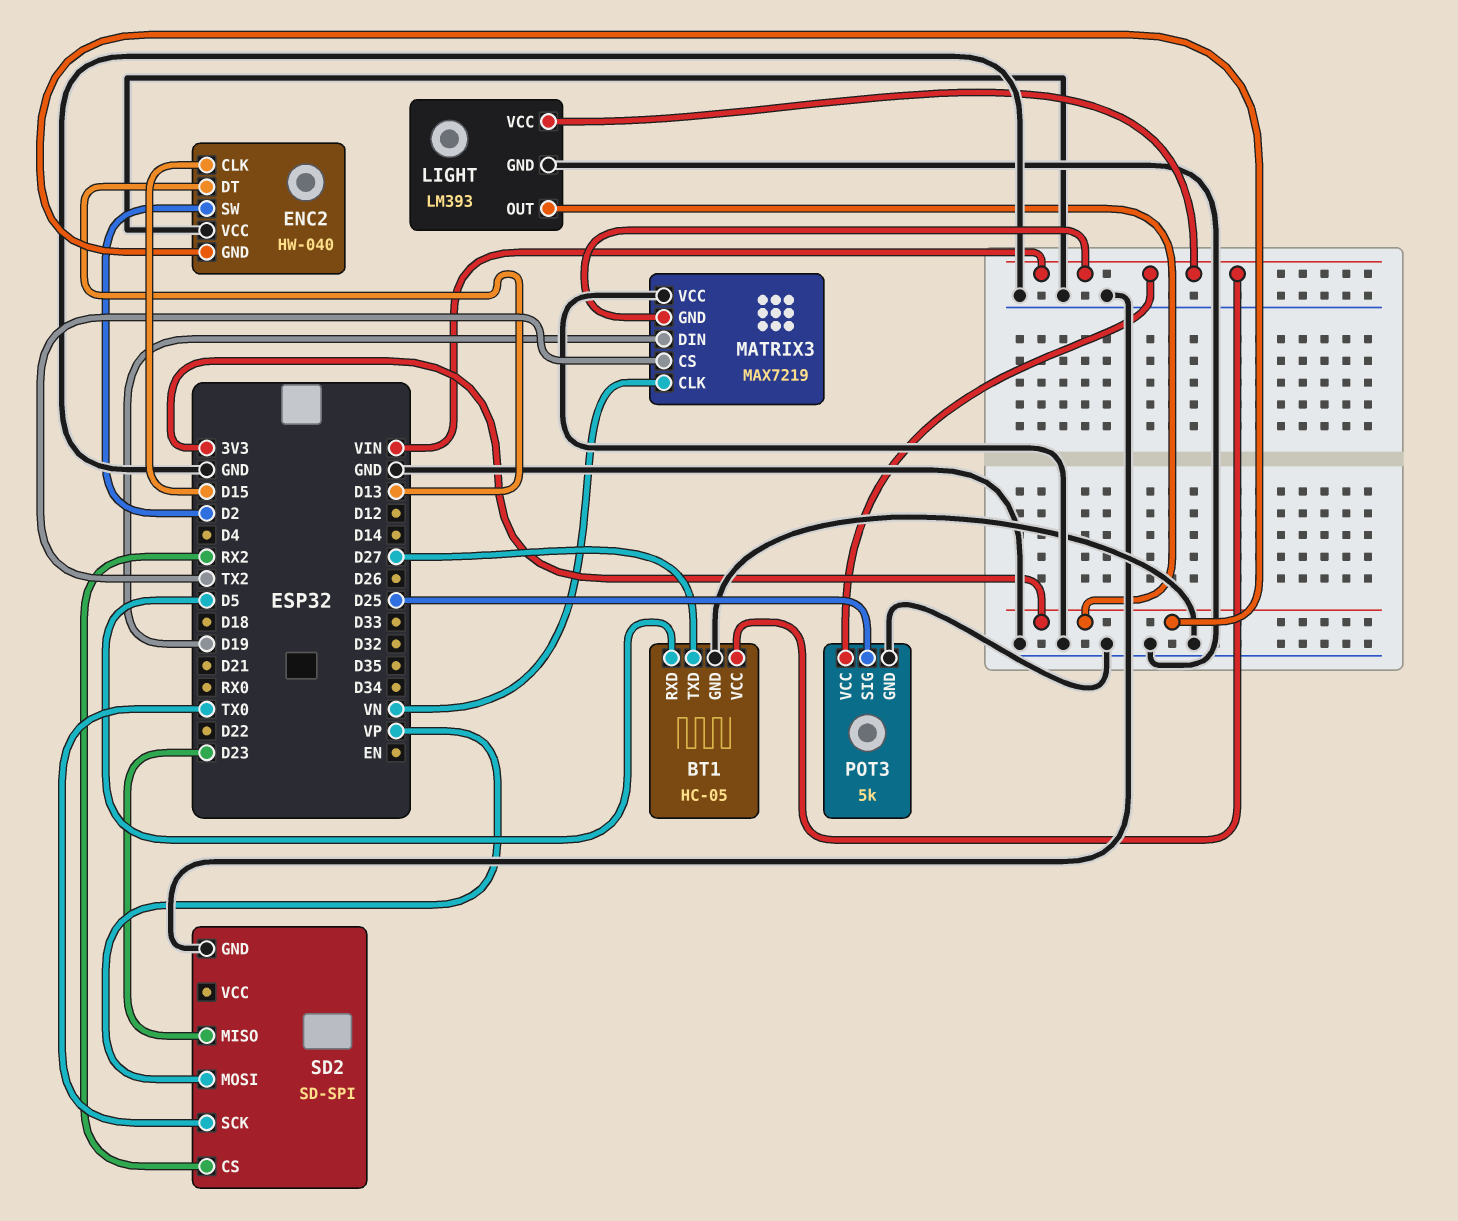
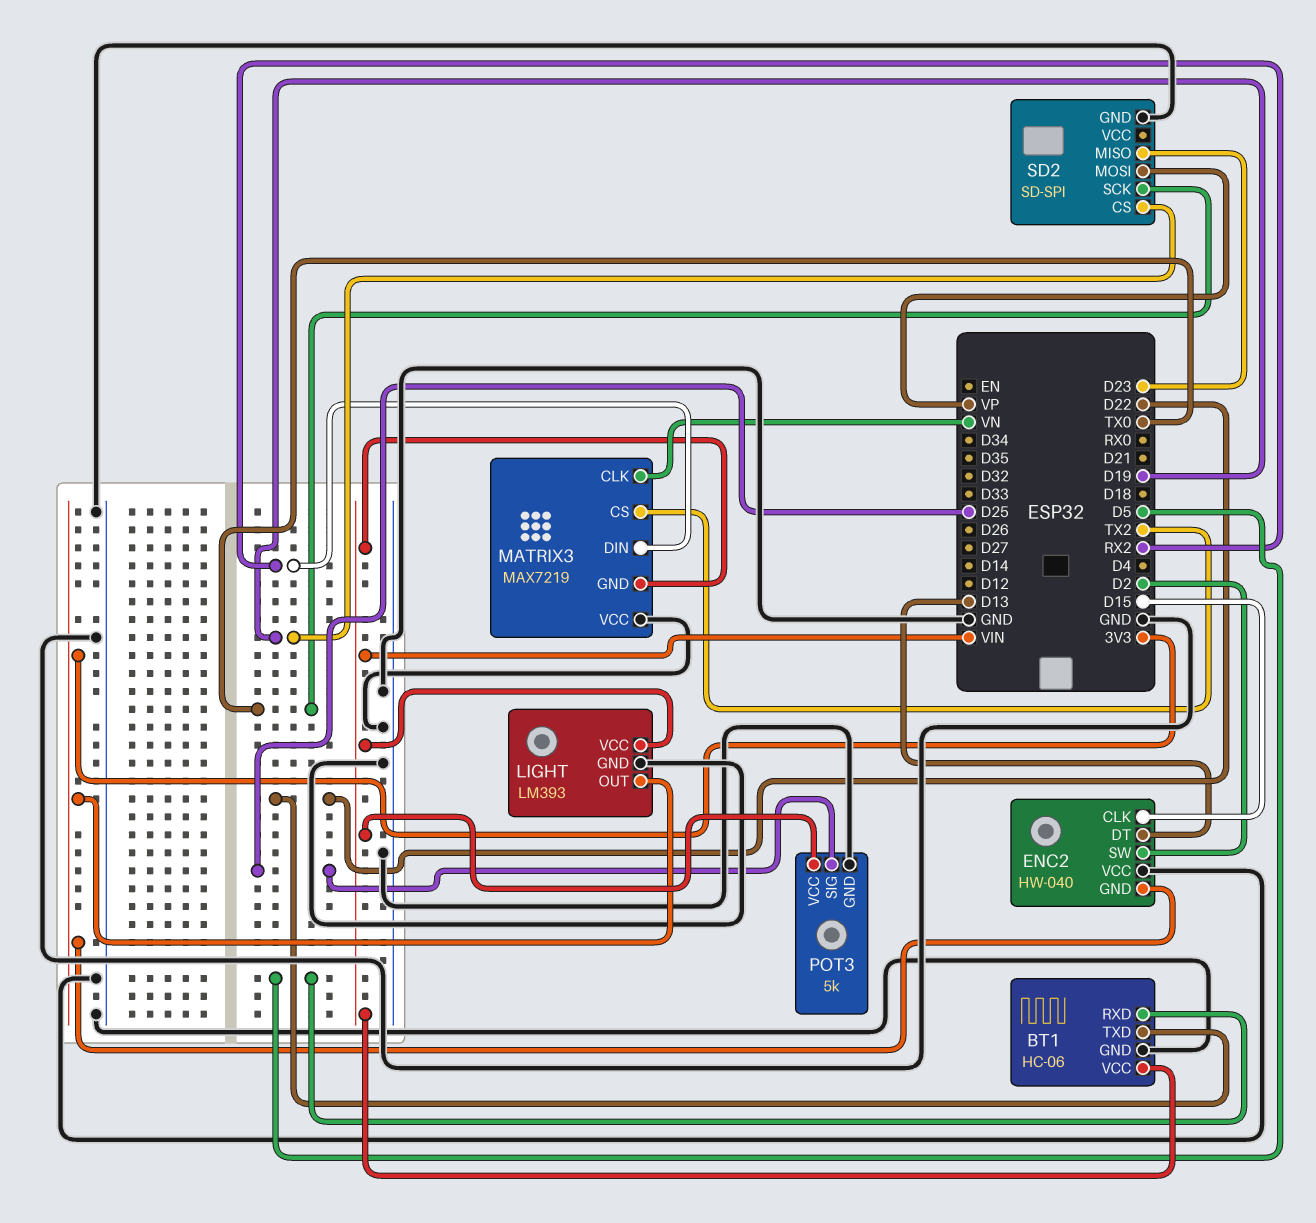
BT1: HC-05 -> HC-06
BT1 pin TXD: D27 -> D22
MATRIX3 pin DIN: D19 -> RX2
SD2 pin CS: RX2 -> D19

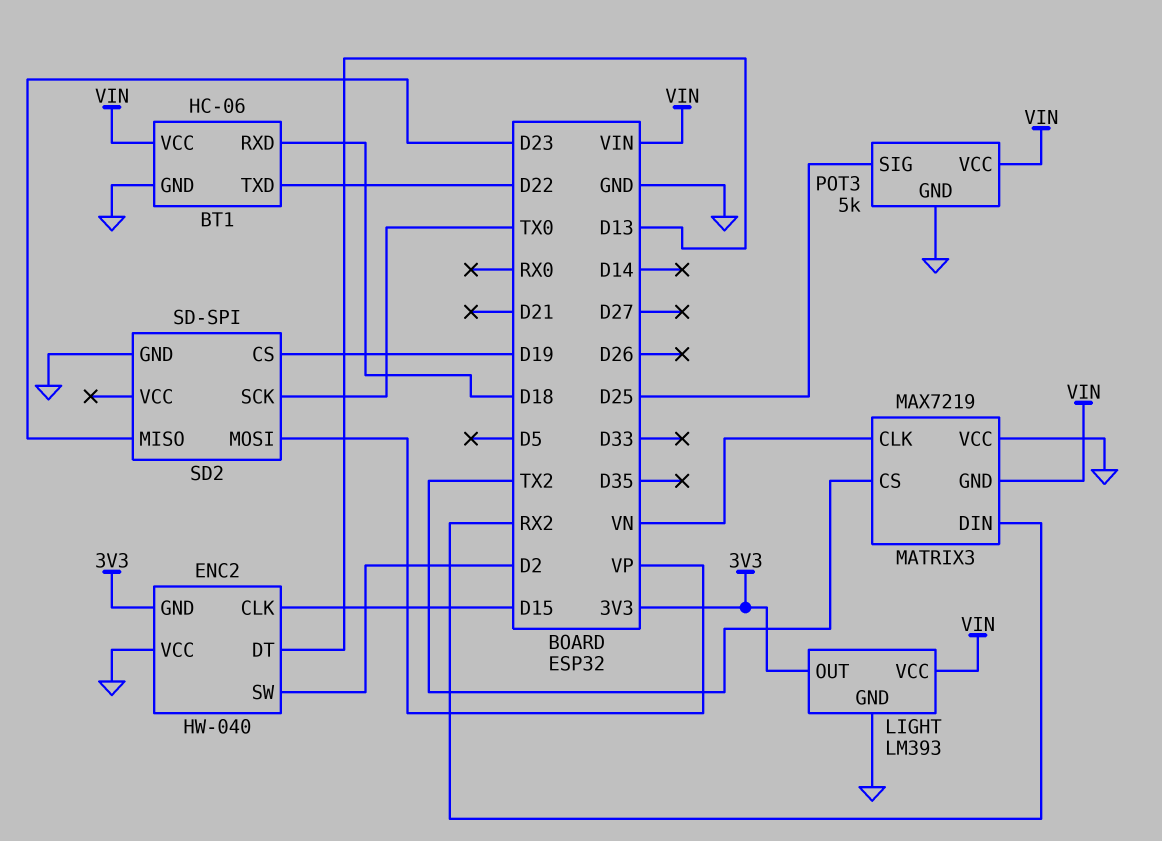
BT1 pin RXD: D5 -> D18

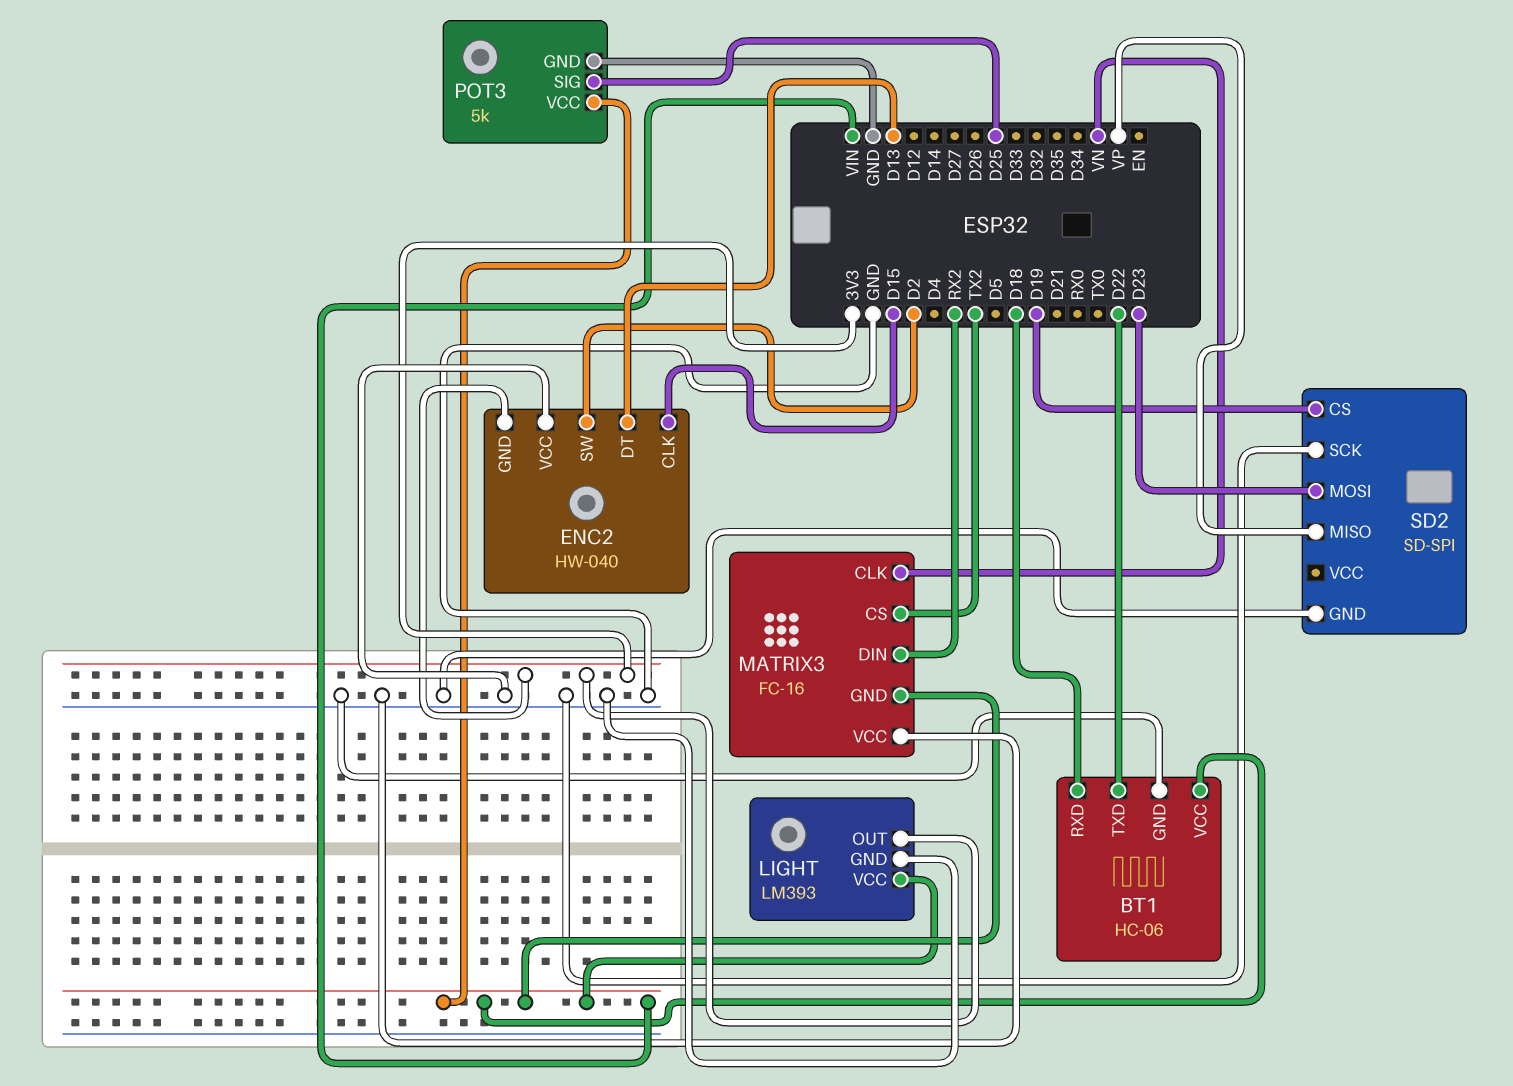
MATRIX3: MAX7219 -> FC-16
SD2 pin MISO: D23 -> VP
SD2 pin MOSI: VP -> D23
SD2 pin SCK: TX0 -> GND

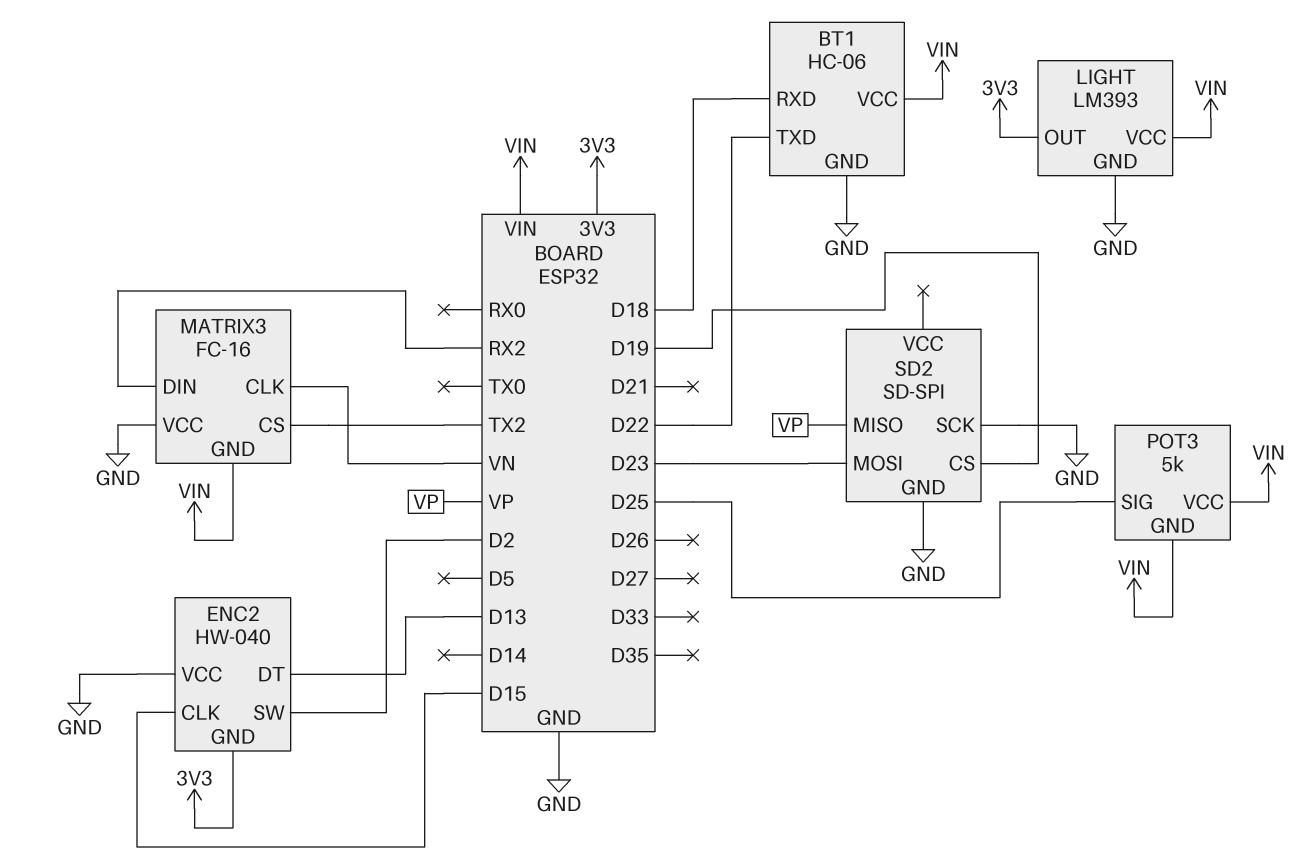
POT3 pin GND: GND -> VIN

